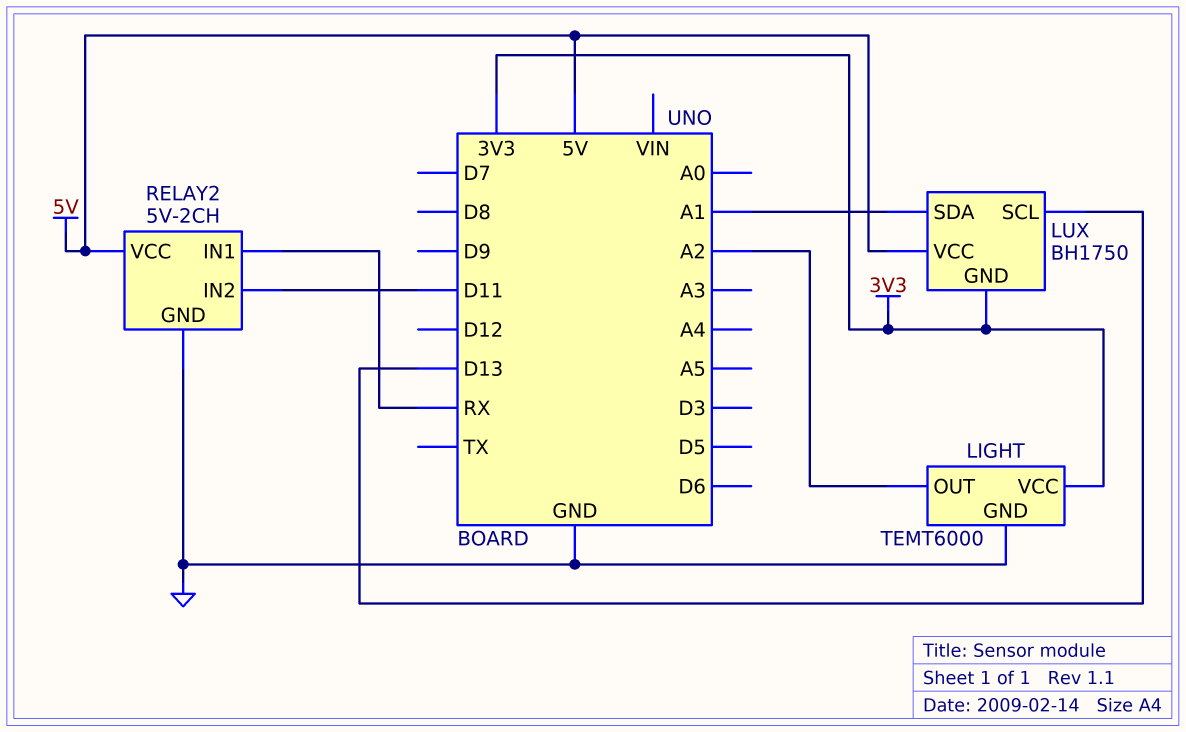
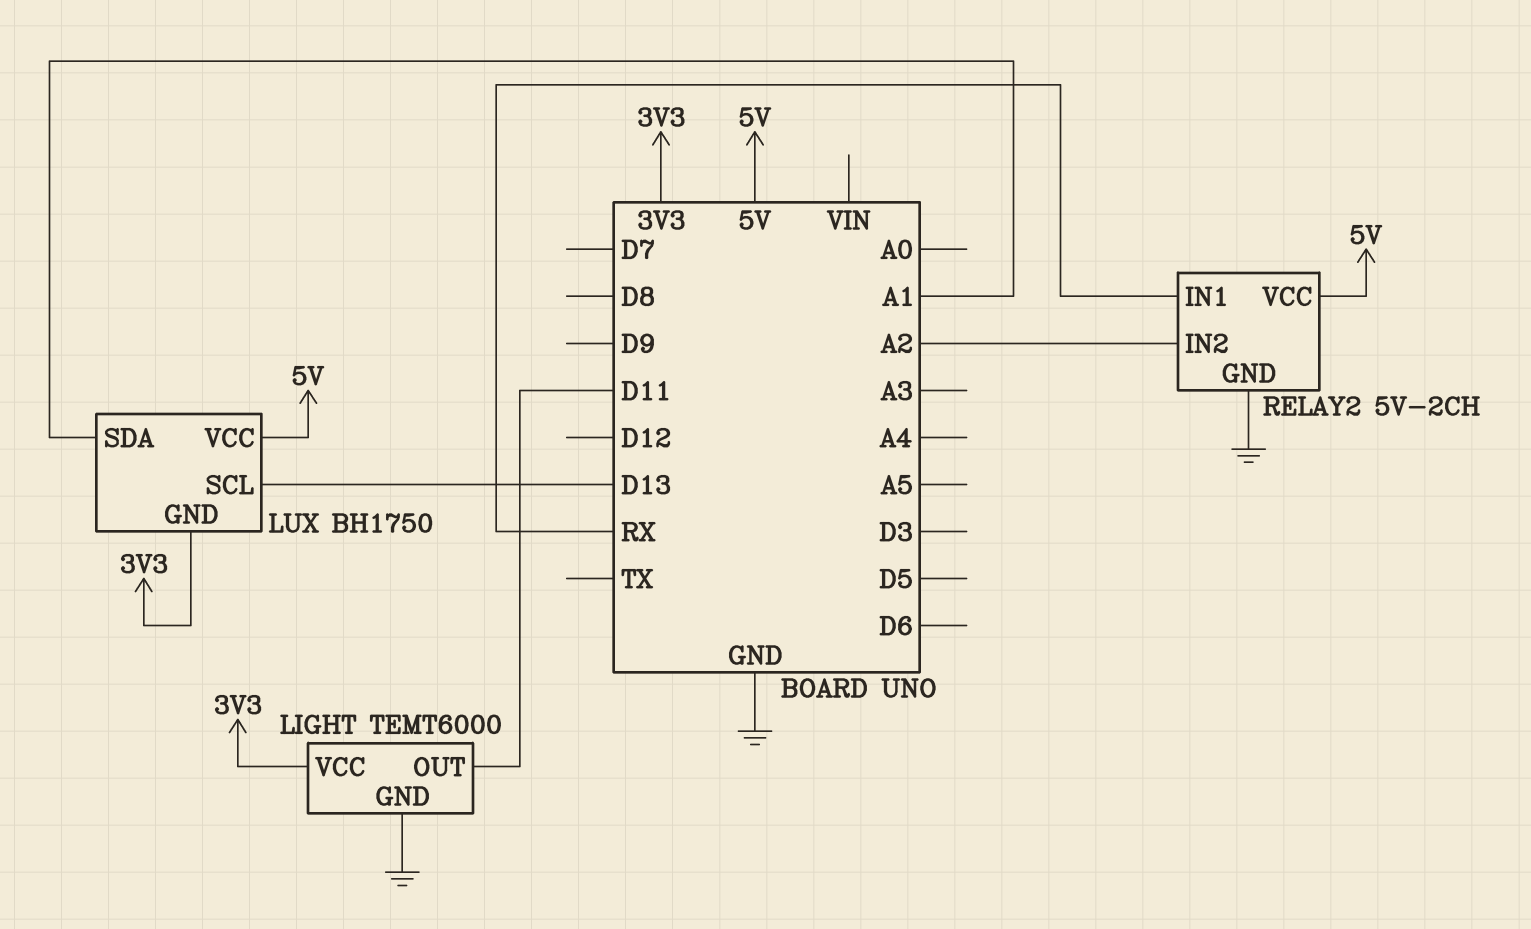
LIGHT pin OUT: A2 -> D11
RELAY2 pin IN2: D11 -> A2

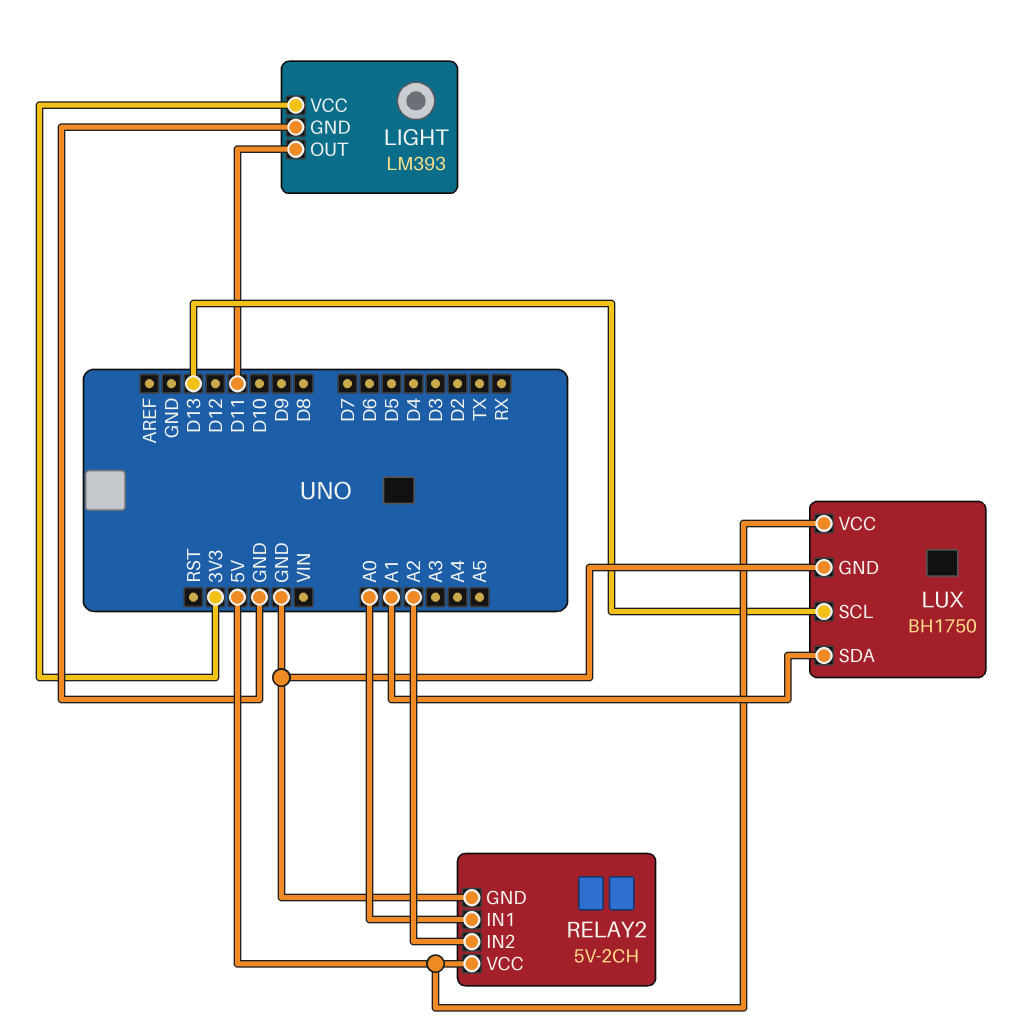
LIGHT: TEMT6000 -> LM393
LUX pin GND: 3V3 -> GND
RELAY2 pin IN1: RX -> A0

